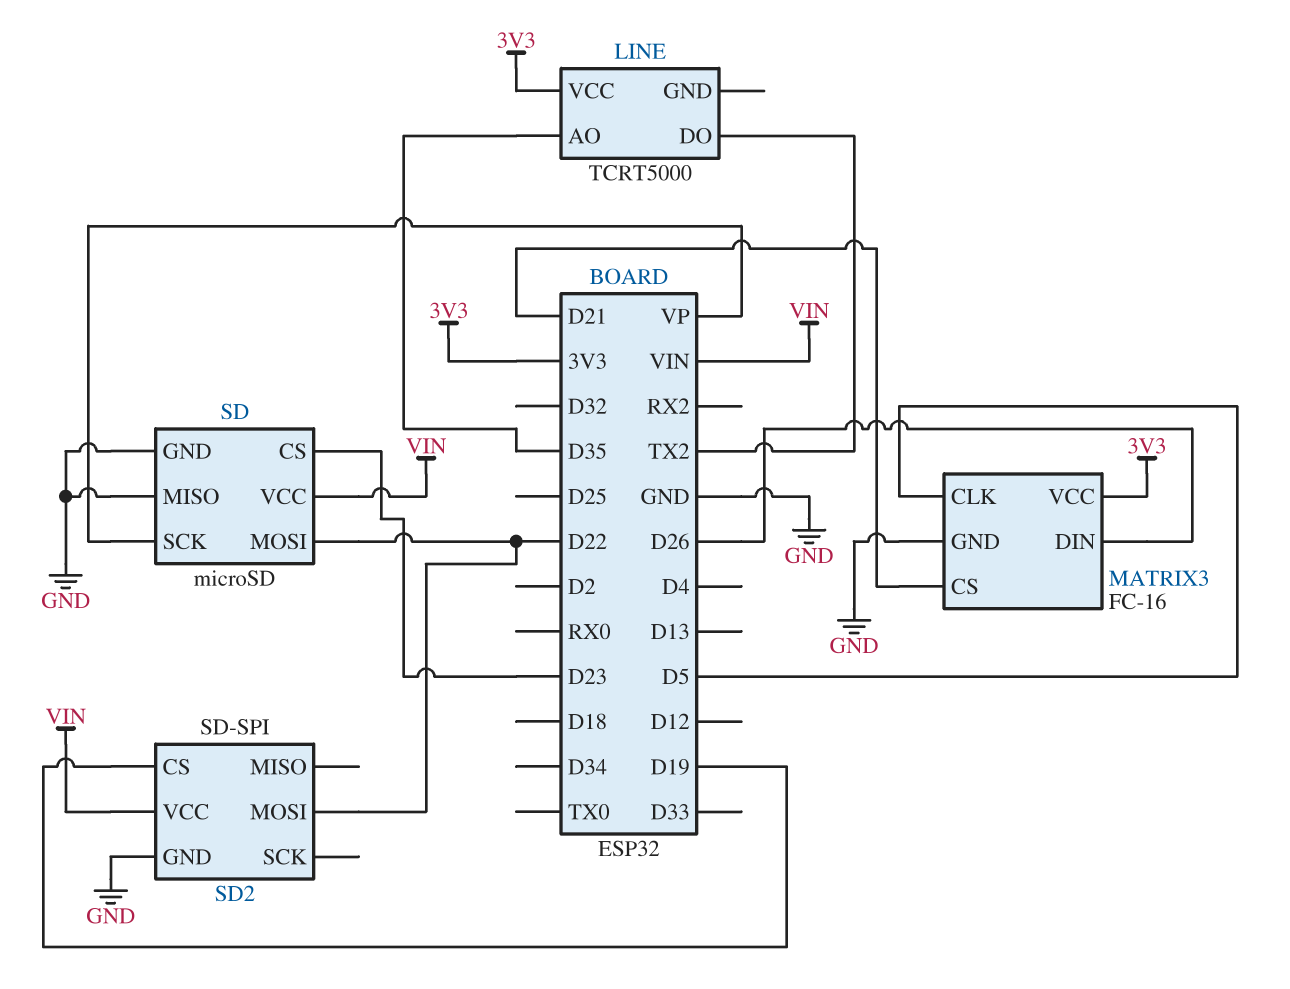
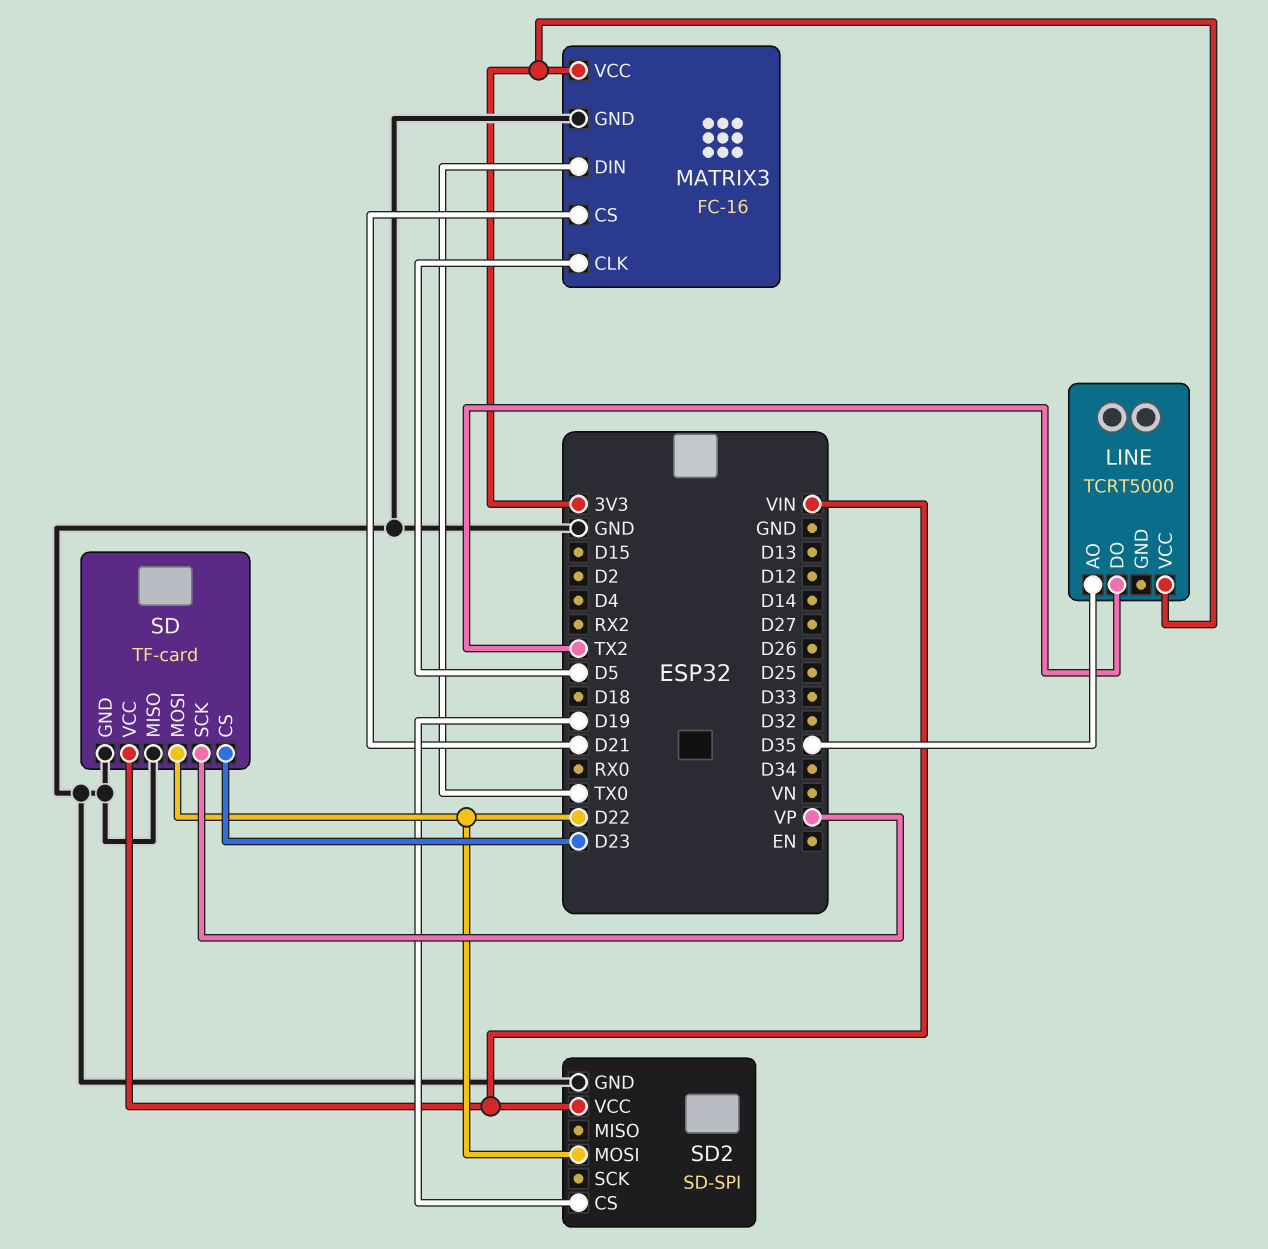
MATRIX3 pin DIN: D26 -> TX0
SD: microSD -> TF-card

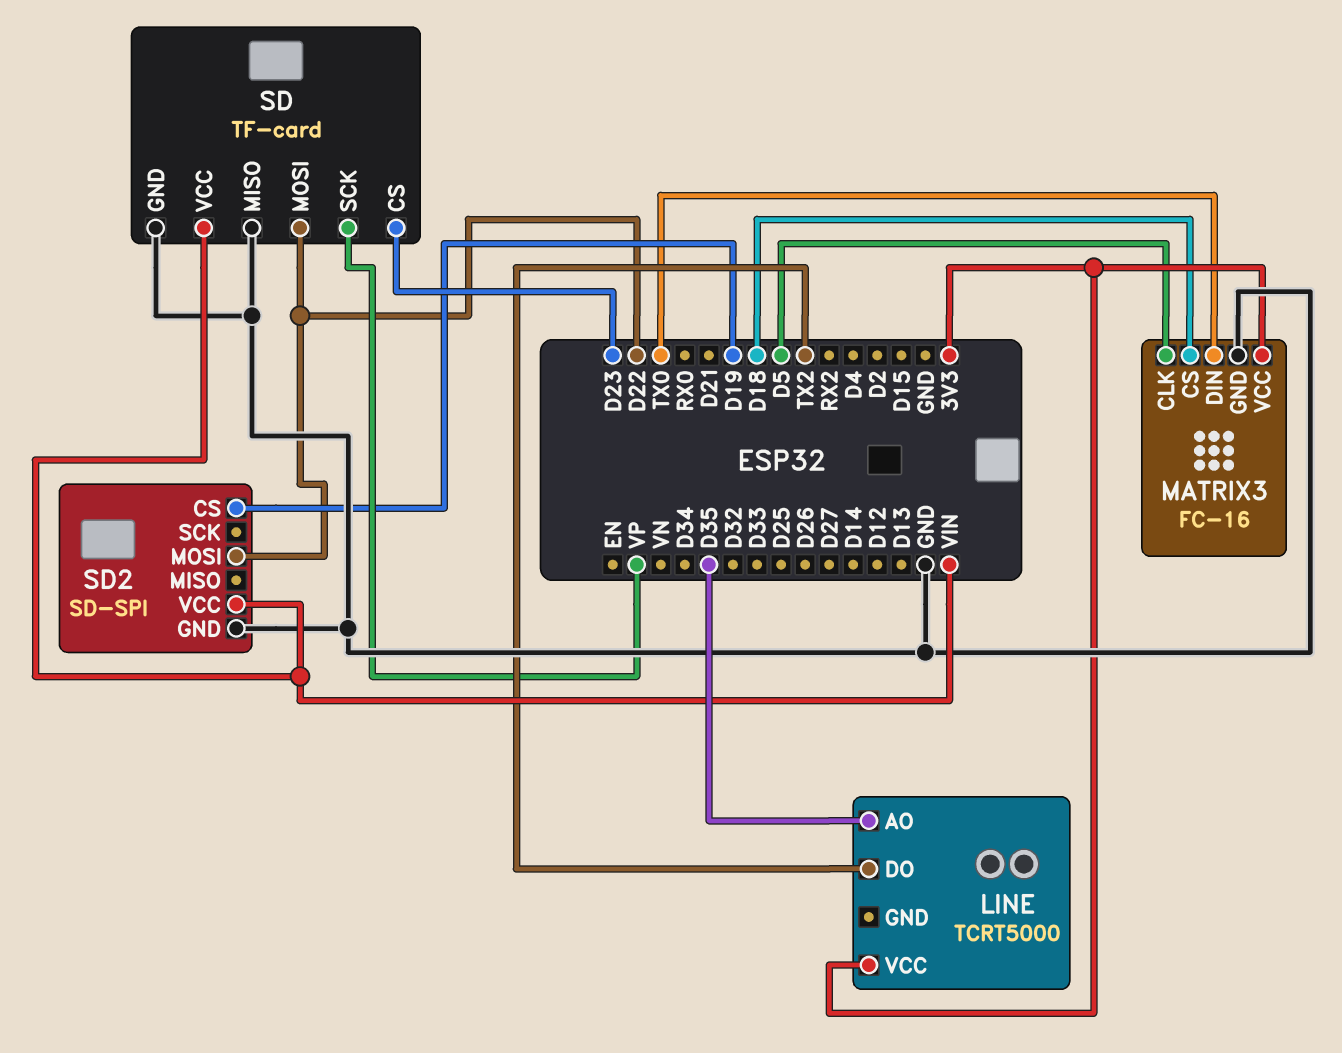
MATRIX3 pin CS: D21 -> D18

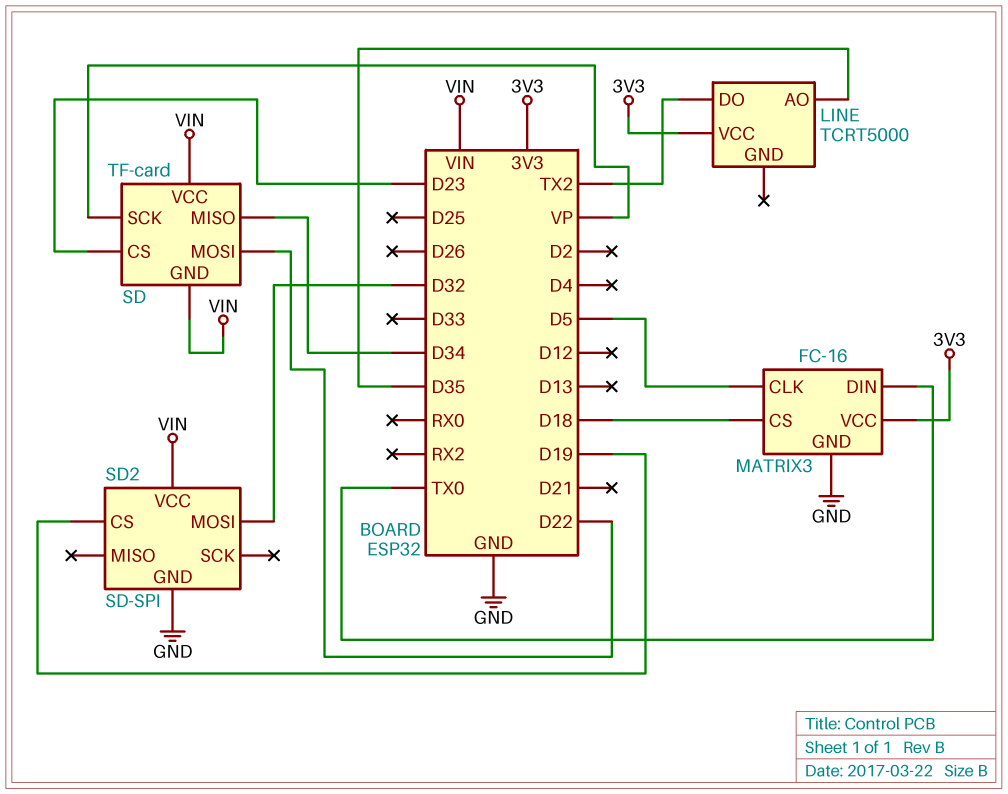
SD pin GND: GND -> VIN
SD pin MISO: GND -> D34
SD2 pin MOSI: D22 -> D32

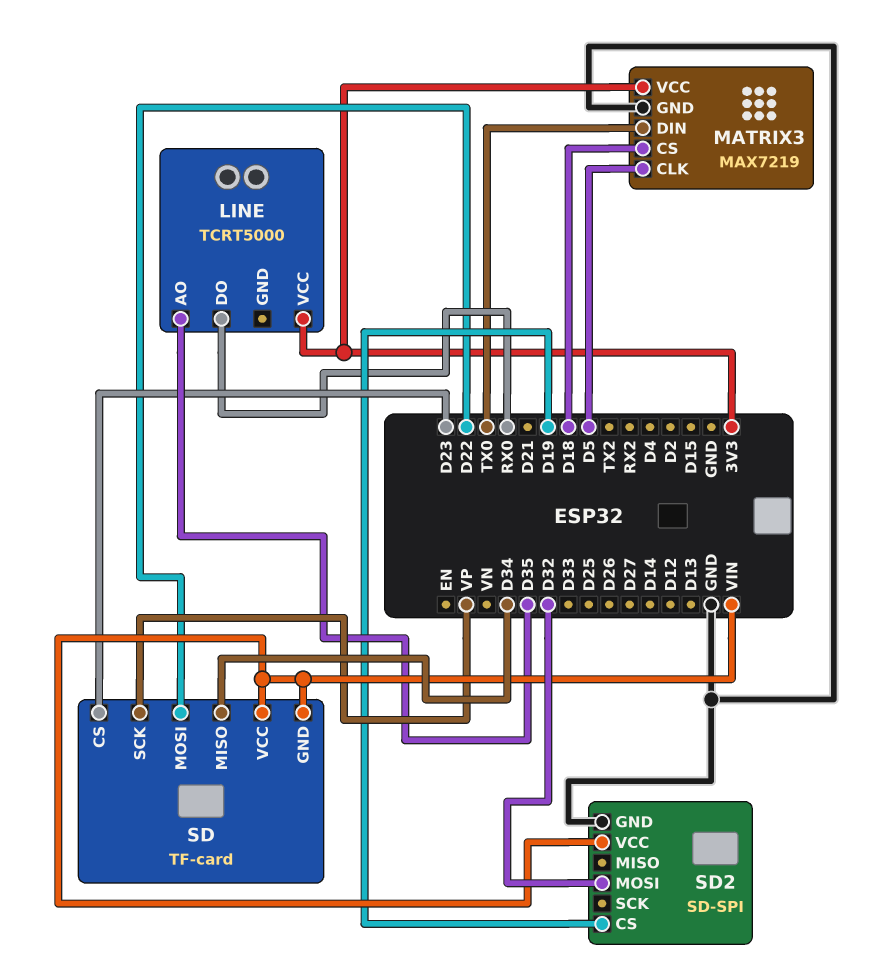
LINE pin DO: TX2 -> RX0
MATRIX3: FC-16 -> MAX7219

